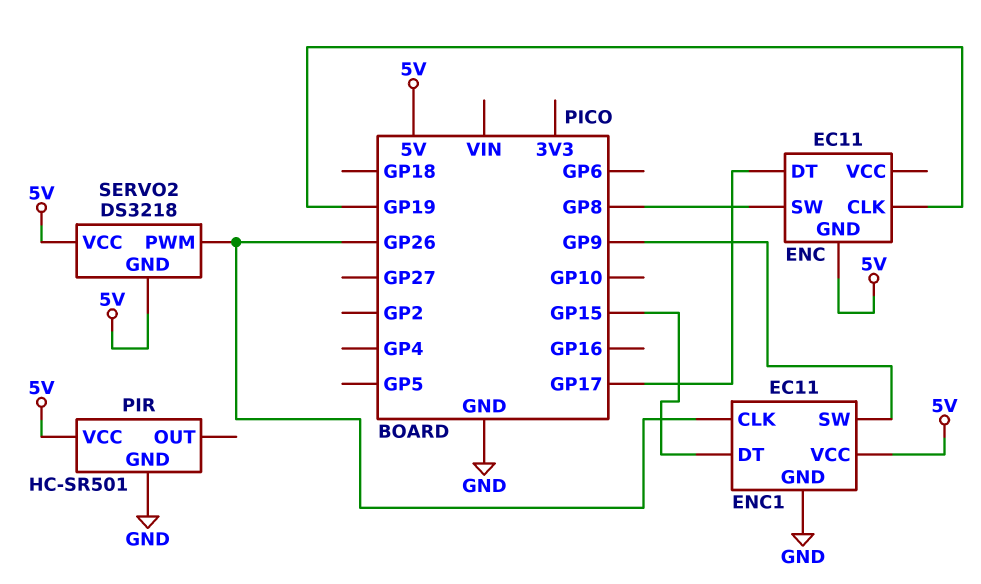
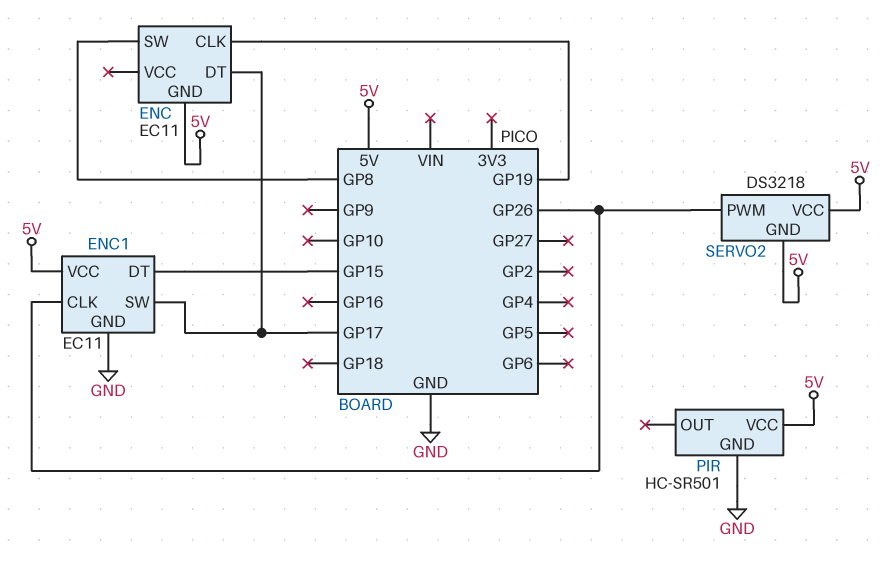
ENC1 pin SW: GP9 -> GP17

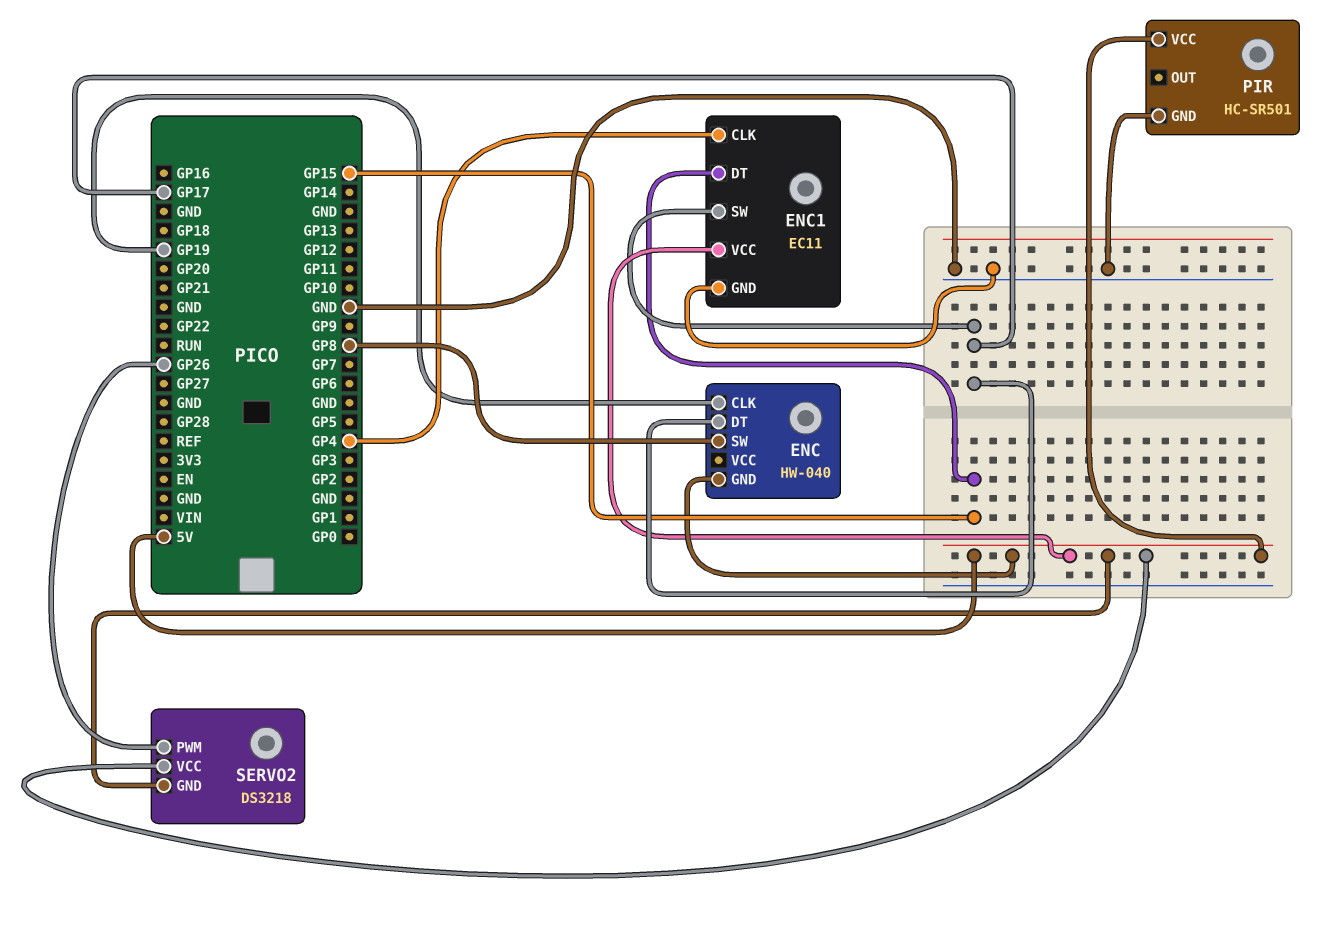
ENC: EC11 -> HW-040
ENC1 pin CLK: GP26 -> GP4

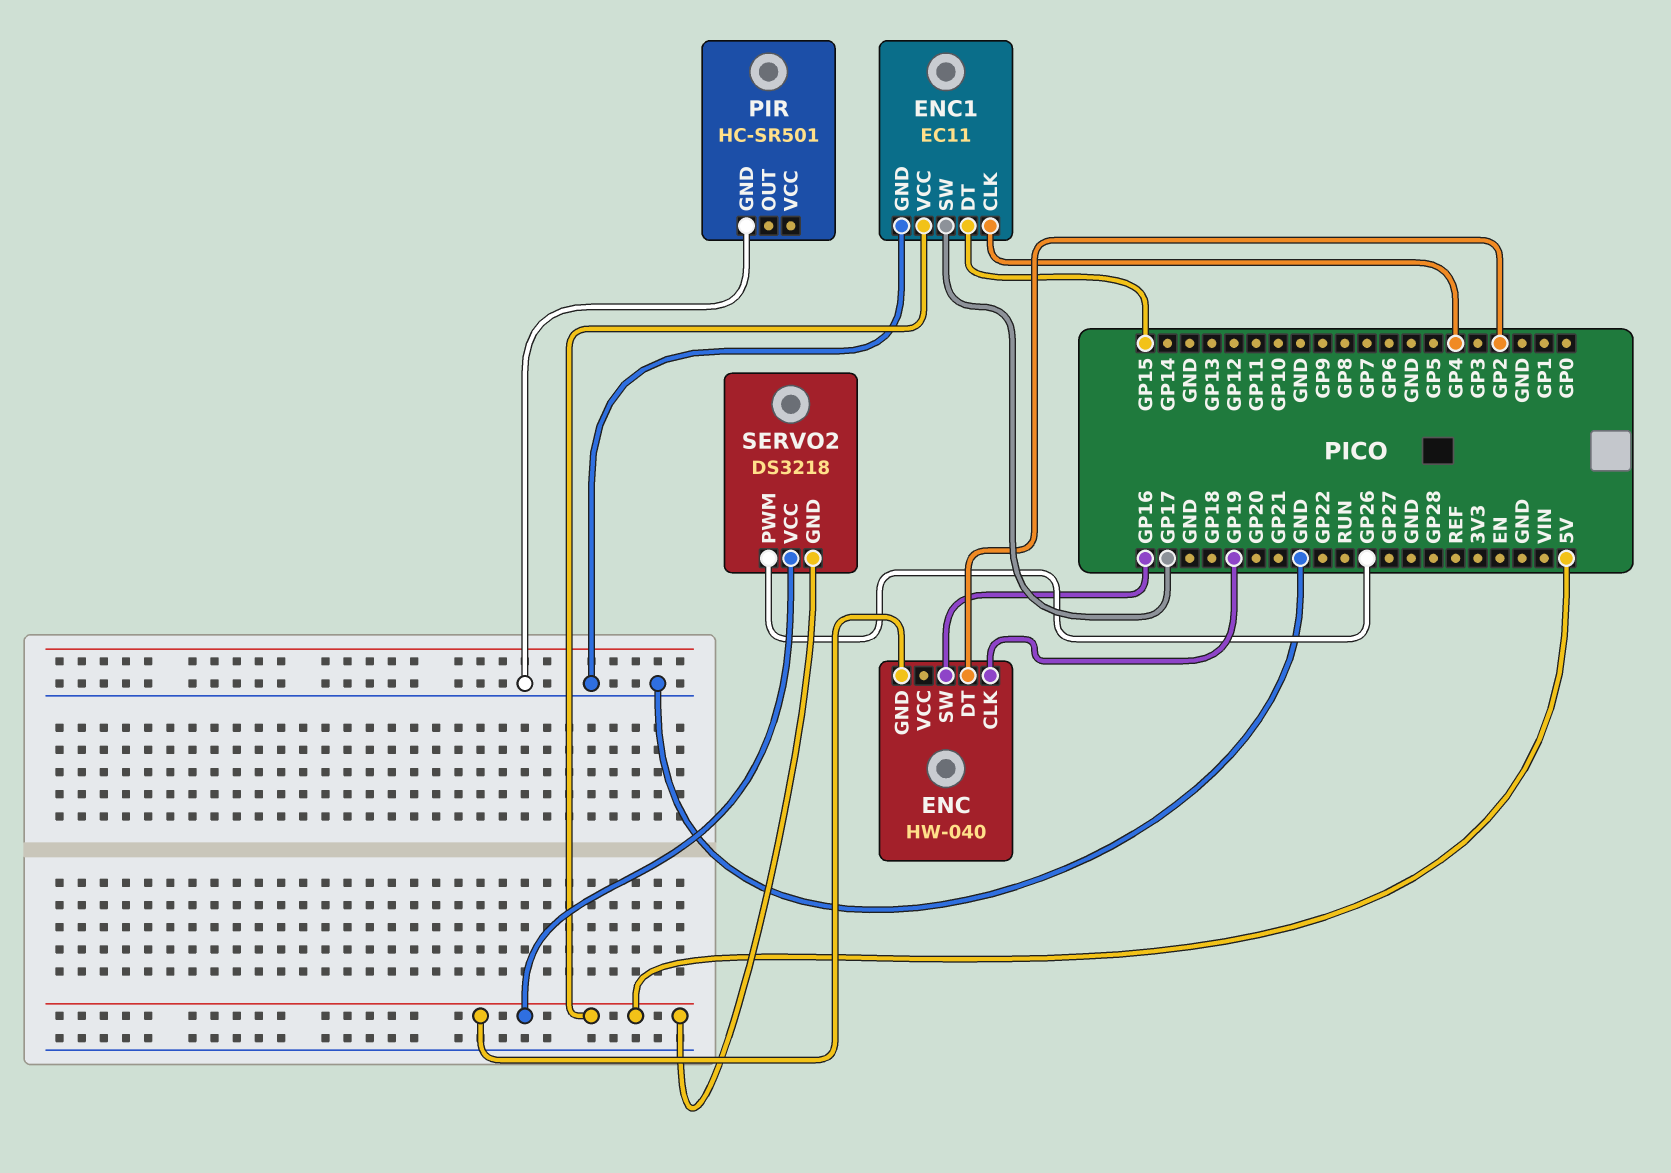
ENC pin DT: GP17 -> GP2
ENC pin SW: GP8 -> GP16
PIR pin VCC: 5V -> none

